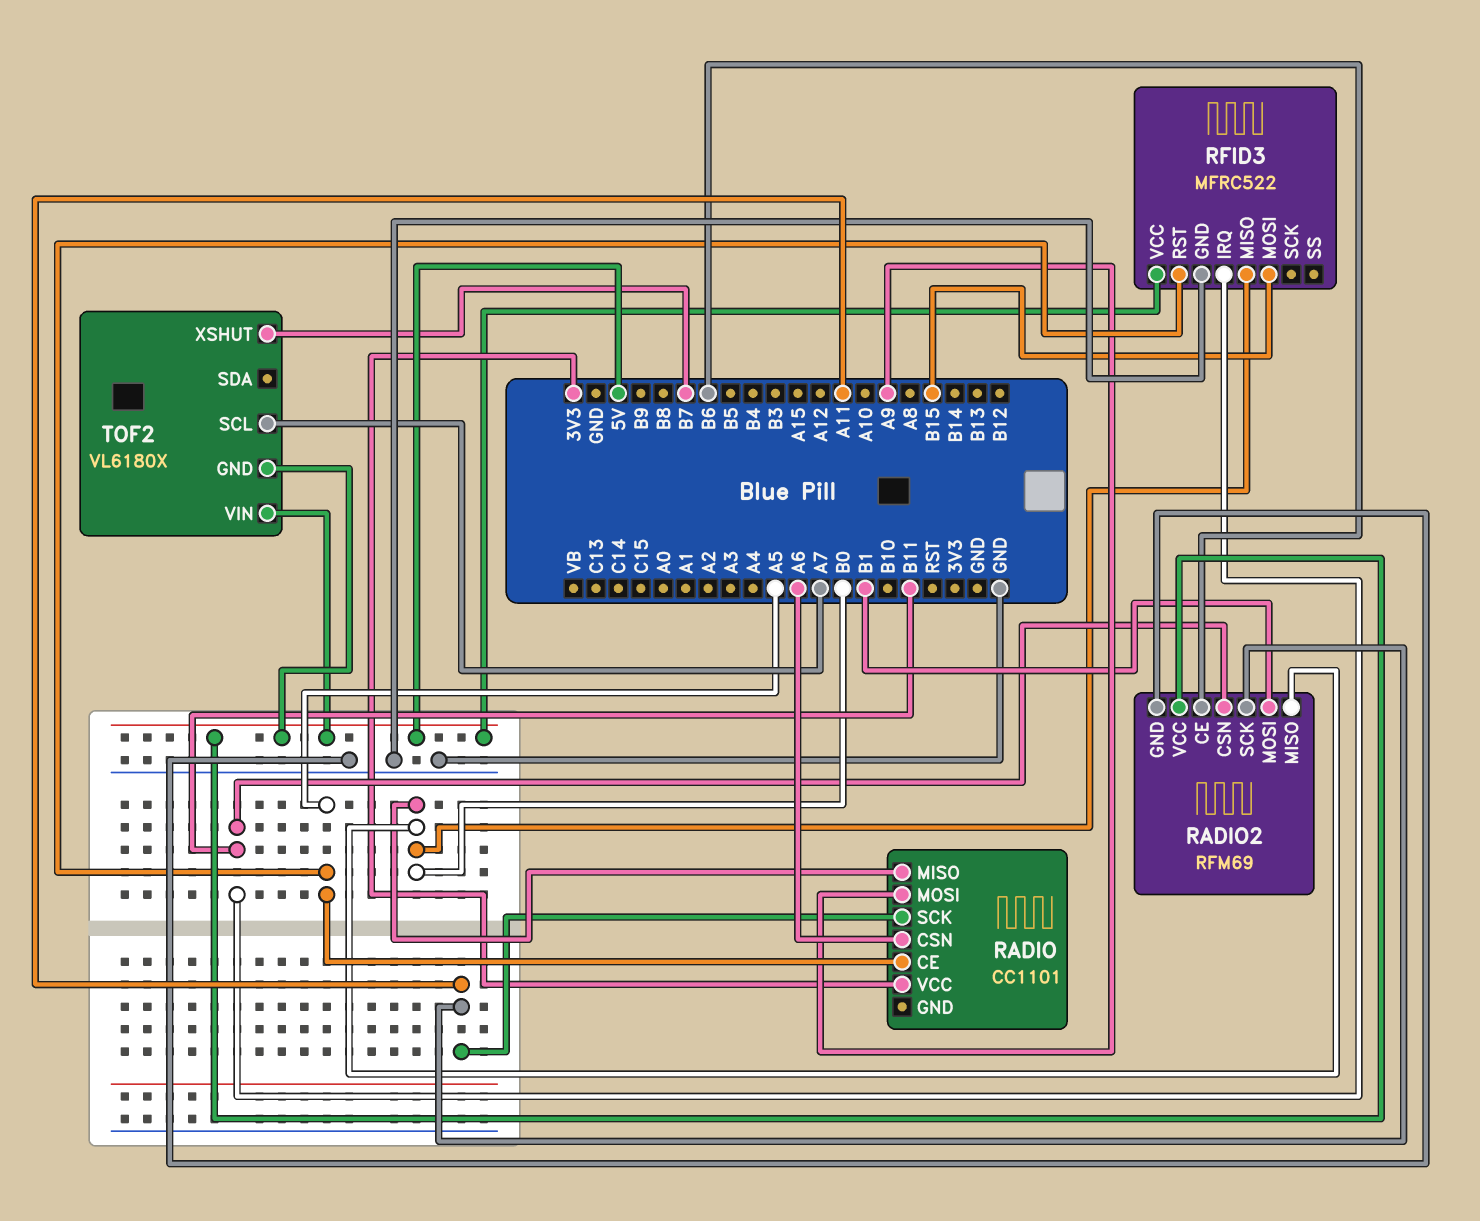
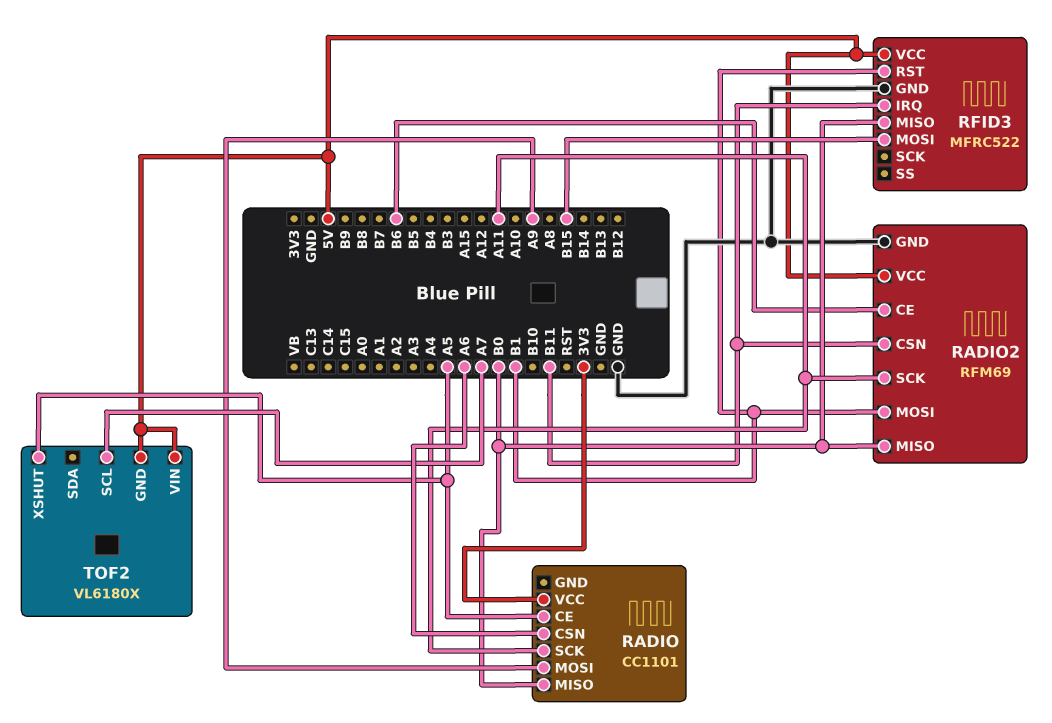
RFID3 pin RST: A5 -> B1
TOF2 pin XSHUT: B7 -> A5

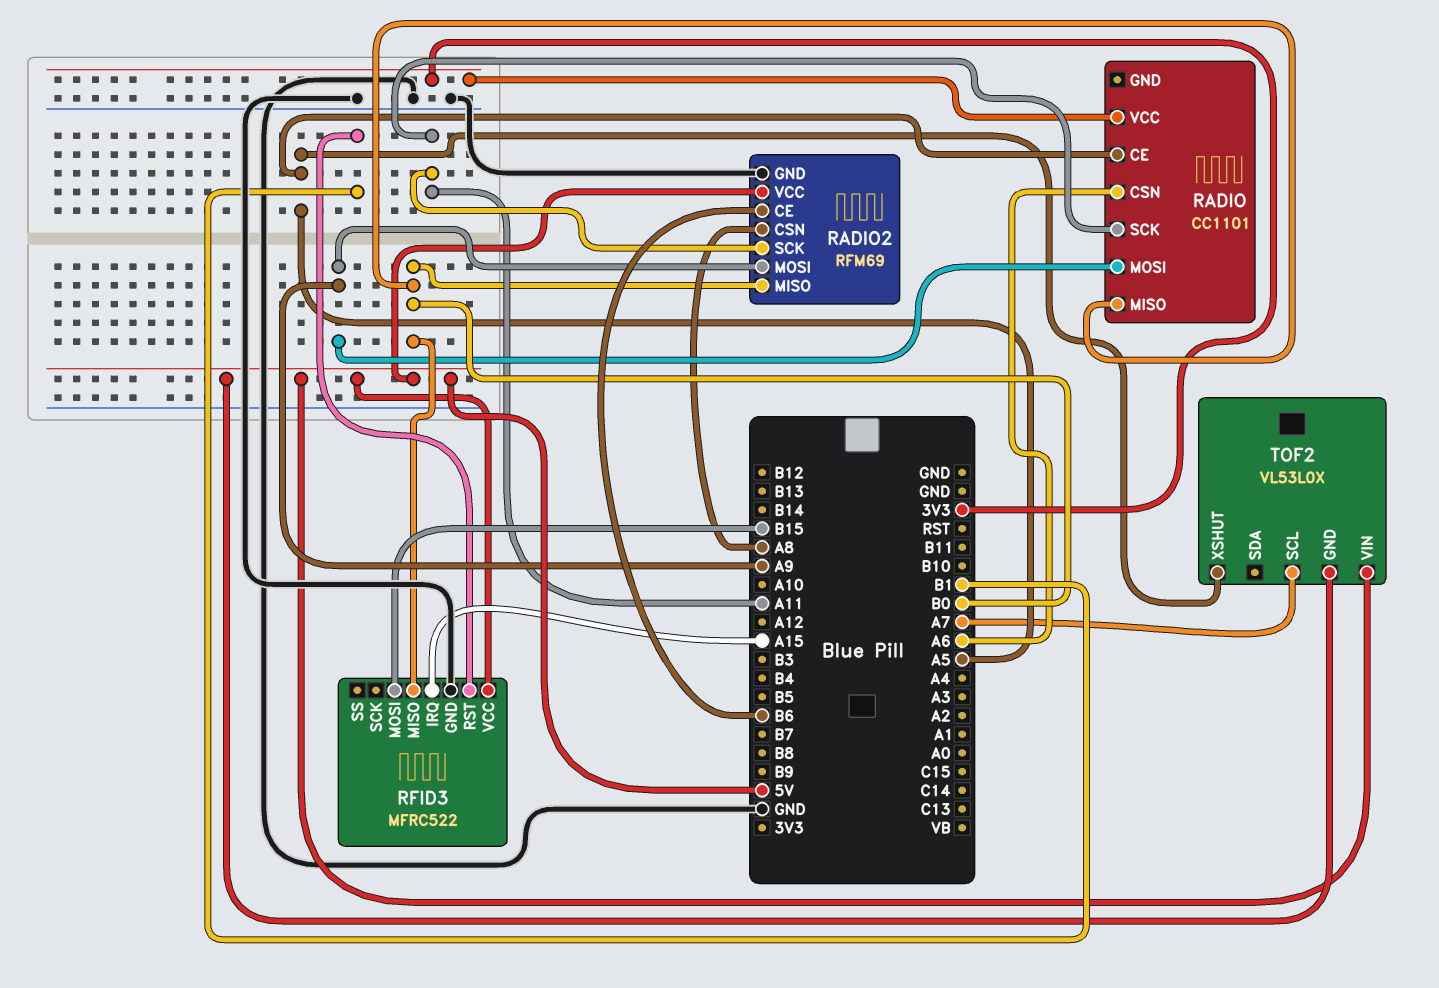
RADIO2 pin CSN: B11 -> A8
RADIO2 pin MOSI: B1 -> A9
RFID3 pin IRQ: B11 -> A15
TOF2: VL6180X -> VL53L0X

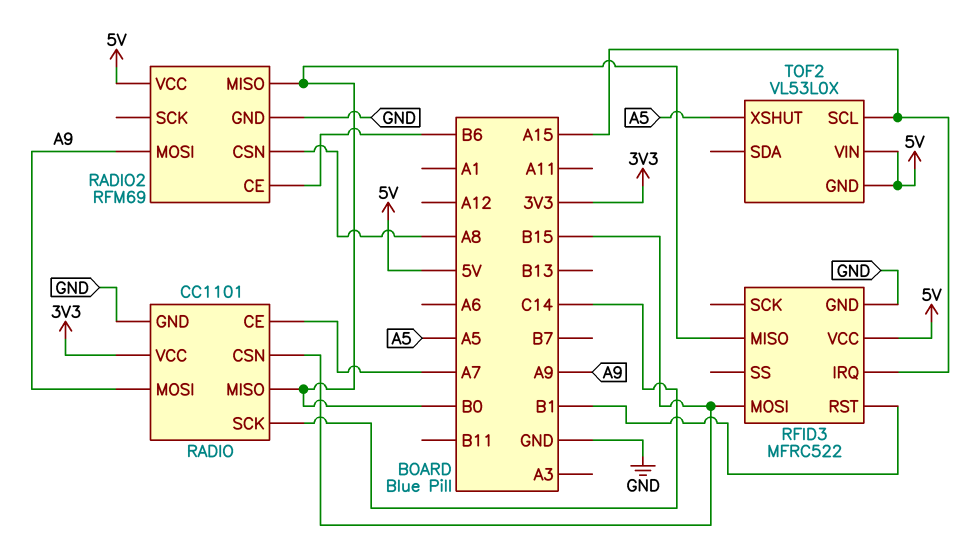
RADIO pin CE: A5 -> A7
RADIO pin CSN: A6 -> B15
RADIO pin GND: none -> GND
RADIO pin SCK: A11 -> C14
RADIO2 pin SCK: A11 -> none
TOF2 pin SCL: A7 -> A15

